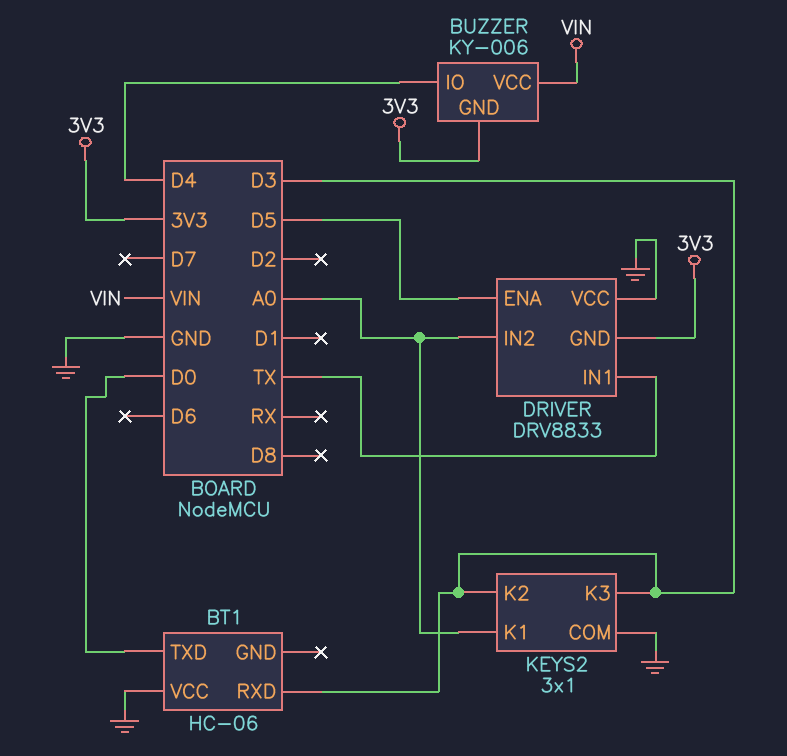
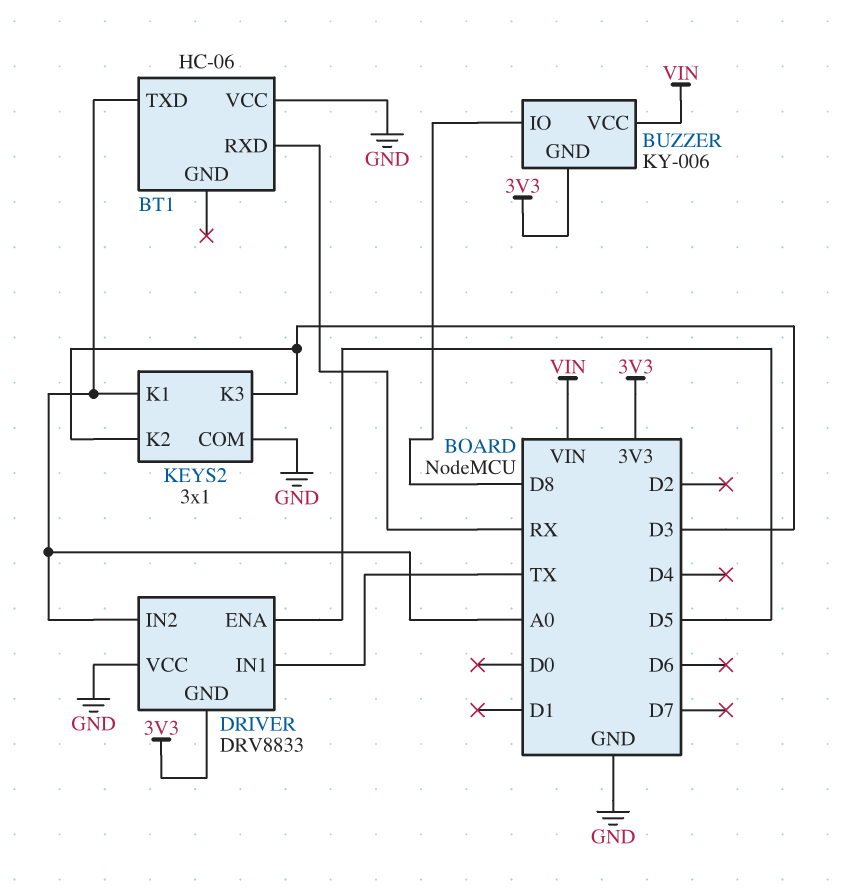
BT1 pin RXD: D3 -> RX
BT1 pin TXD: D0 -> A0
BUZZER pin IO: D4 -> D8

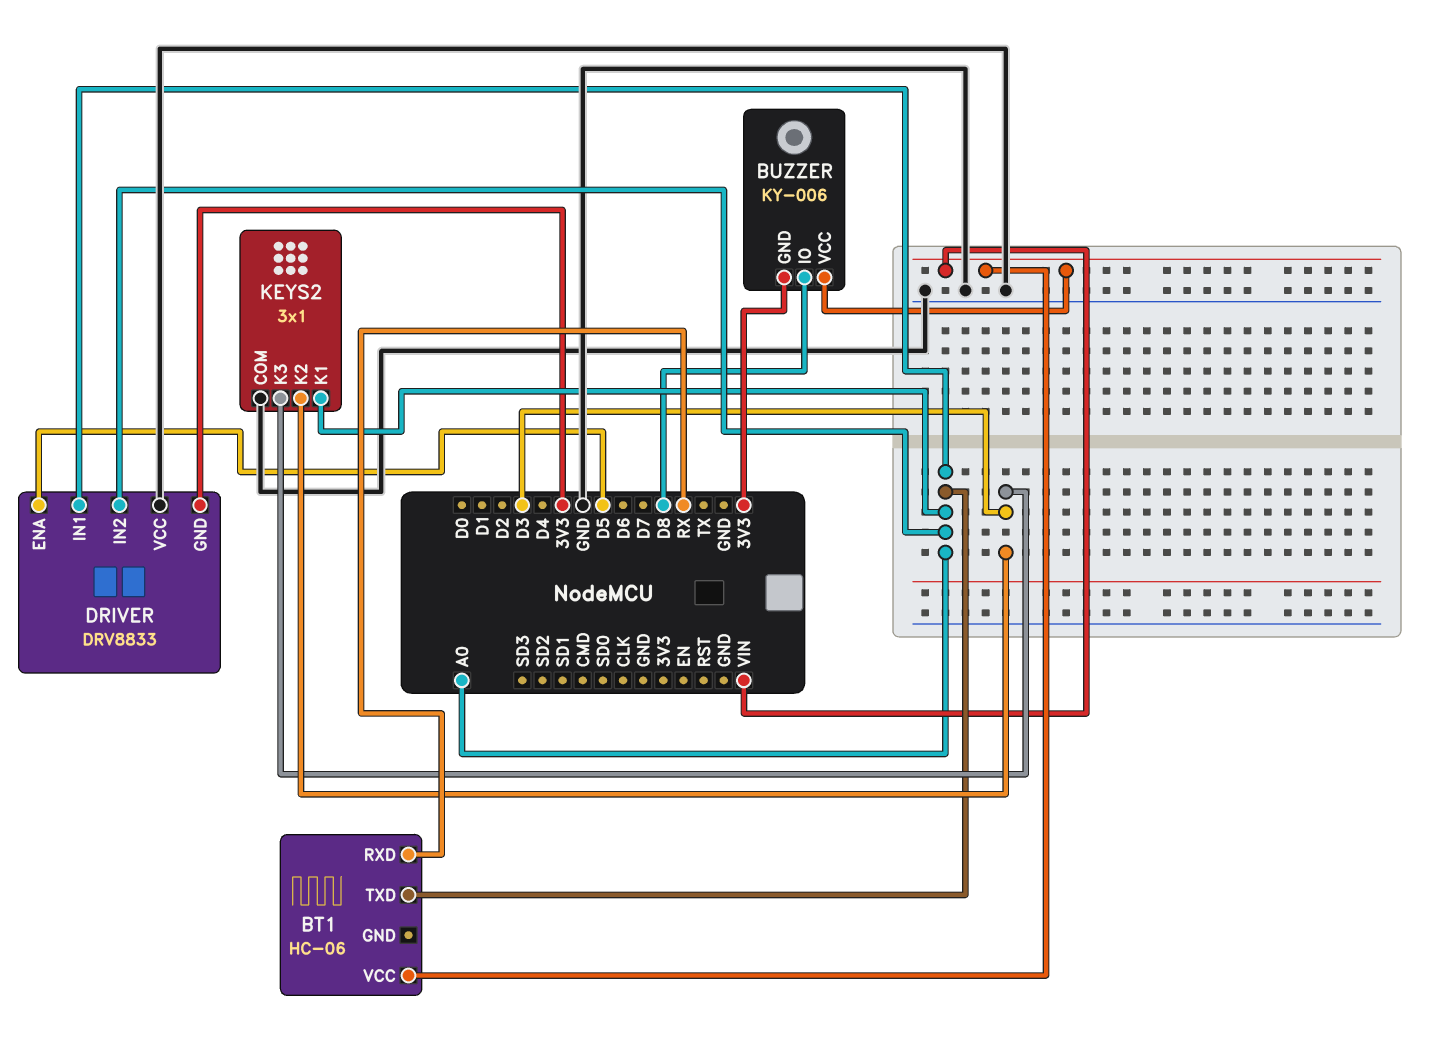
BT1 pin VCC: GND -> VIN
DRIVER pin IN1: TX -> A0

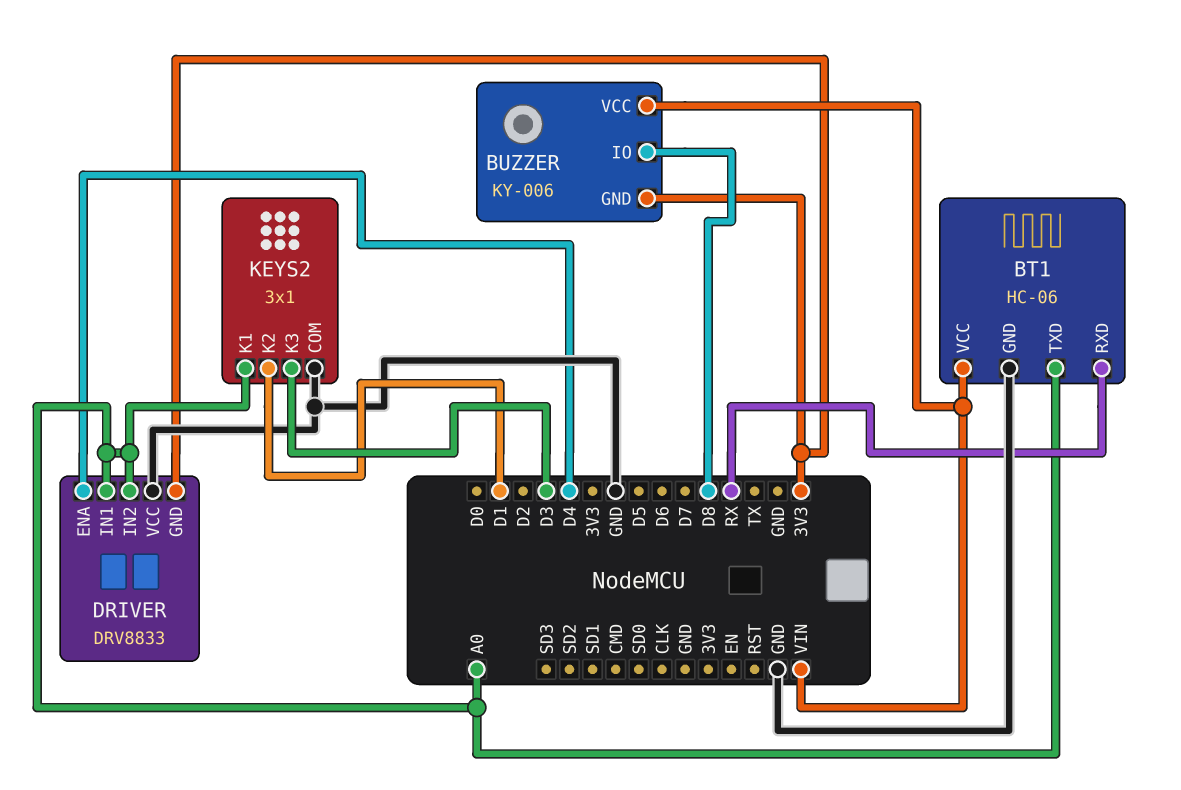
BT1 pin GND: none -> GND
DRIVER pin ENA: D5 -> D4
KEYS2 pin K2: D3 -> D1

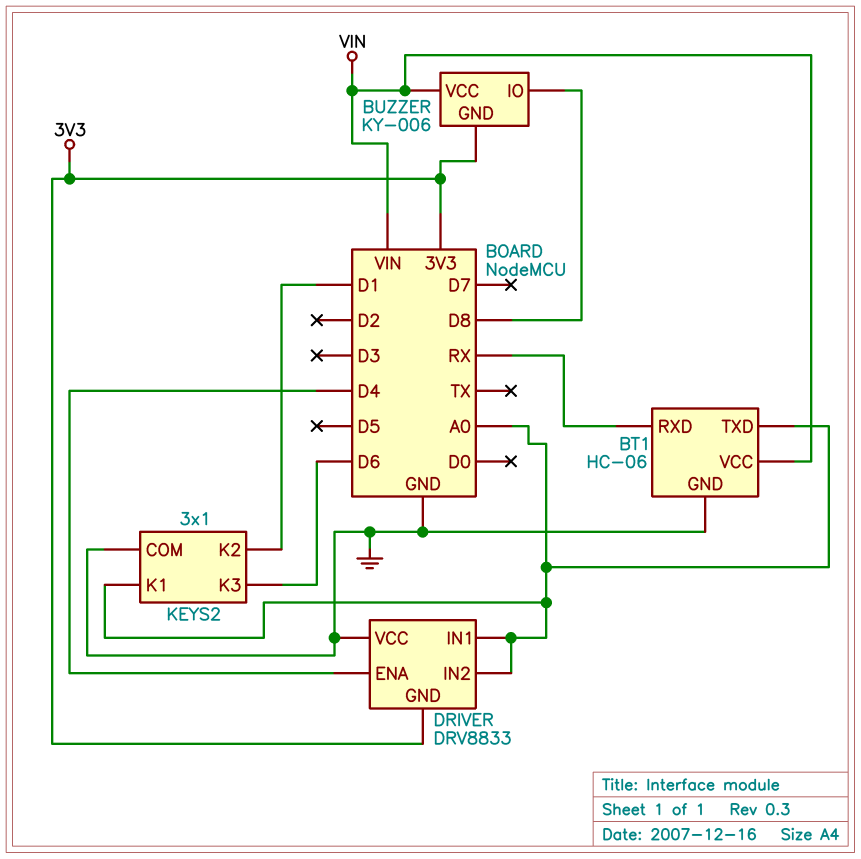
KEYS2 pin K3: D3 -> D6

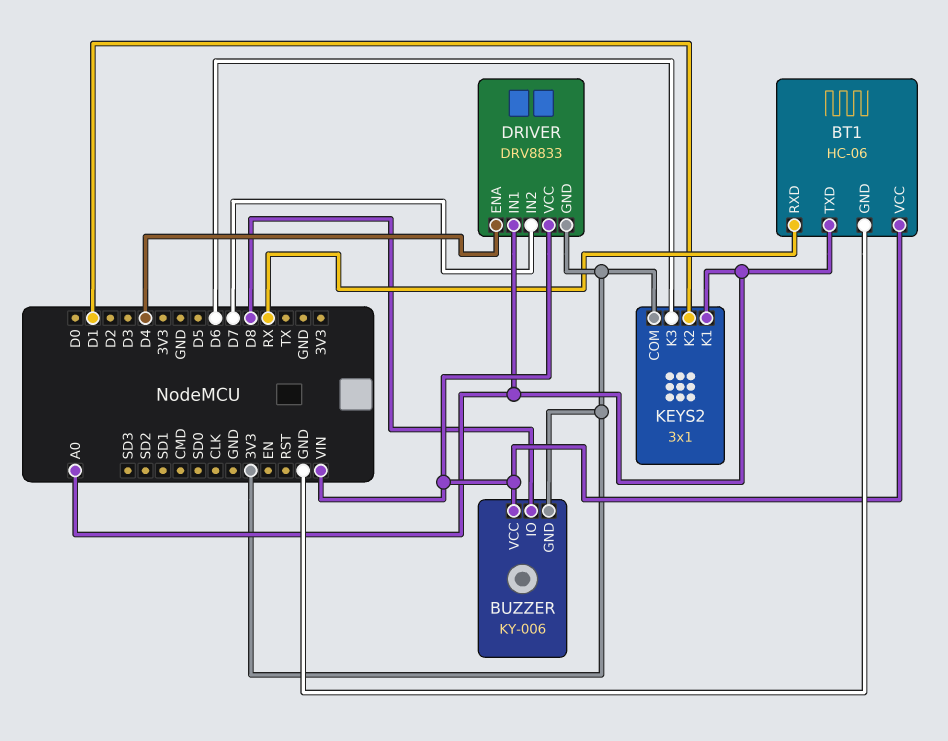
DRIVER pin IN2: A0 -> D7
DRIVER pin VCC: GND -> VIN
KEYS2 pin COM: GND -> 3V3

